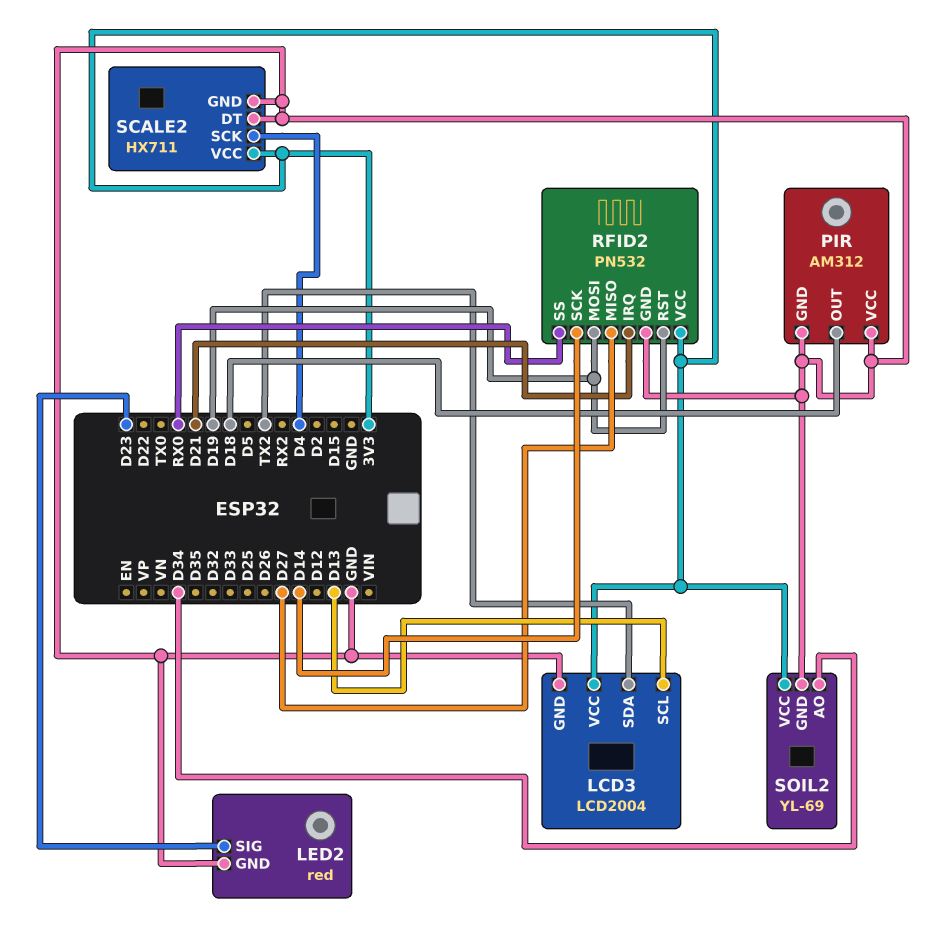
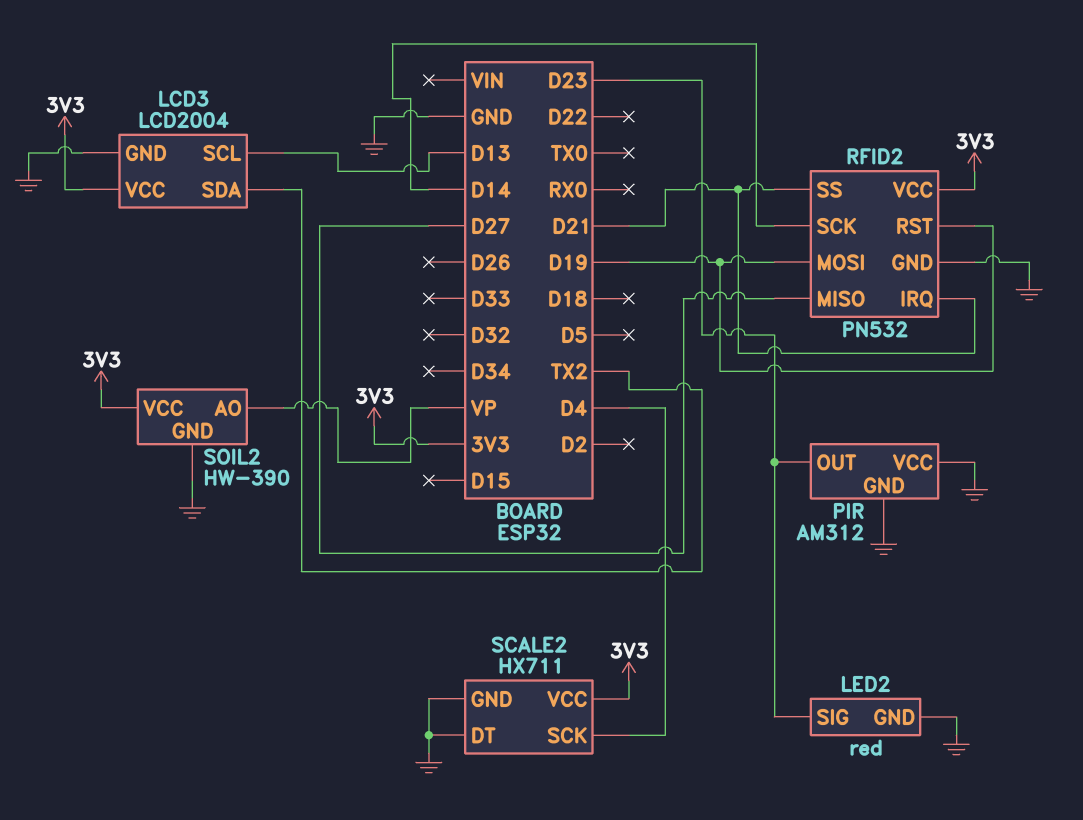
PIR pin OUT: D18 -> D23
RFID2 pin SS: RX0 -> D21
SOIL2: YL-69 -> HW-390
SOIL2 pin AO: D34 -> VP

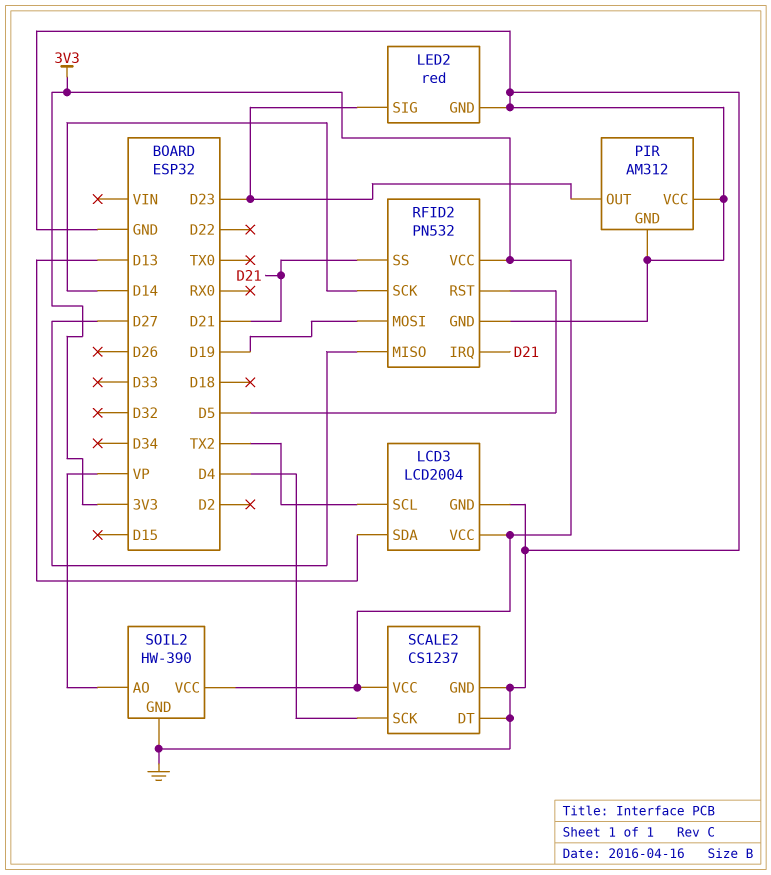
LCD3 pin SCL: D13 -> TX2
LCD3 pin SDA: TX2 -> D13
RFID2 pin RST: D19 -> D5
SCALE2: HX711 -> CS1237

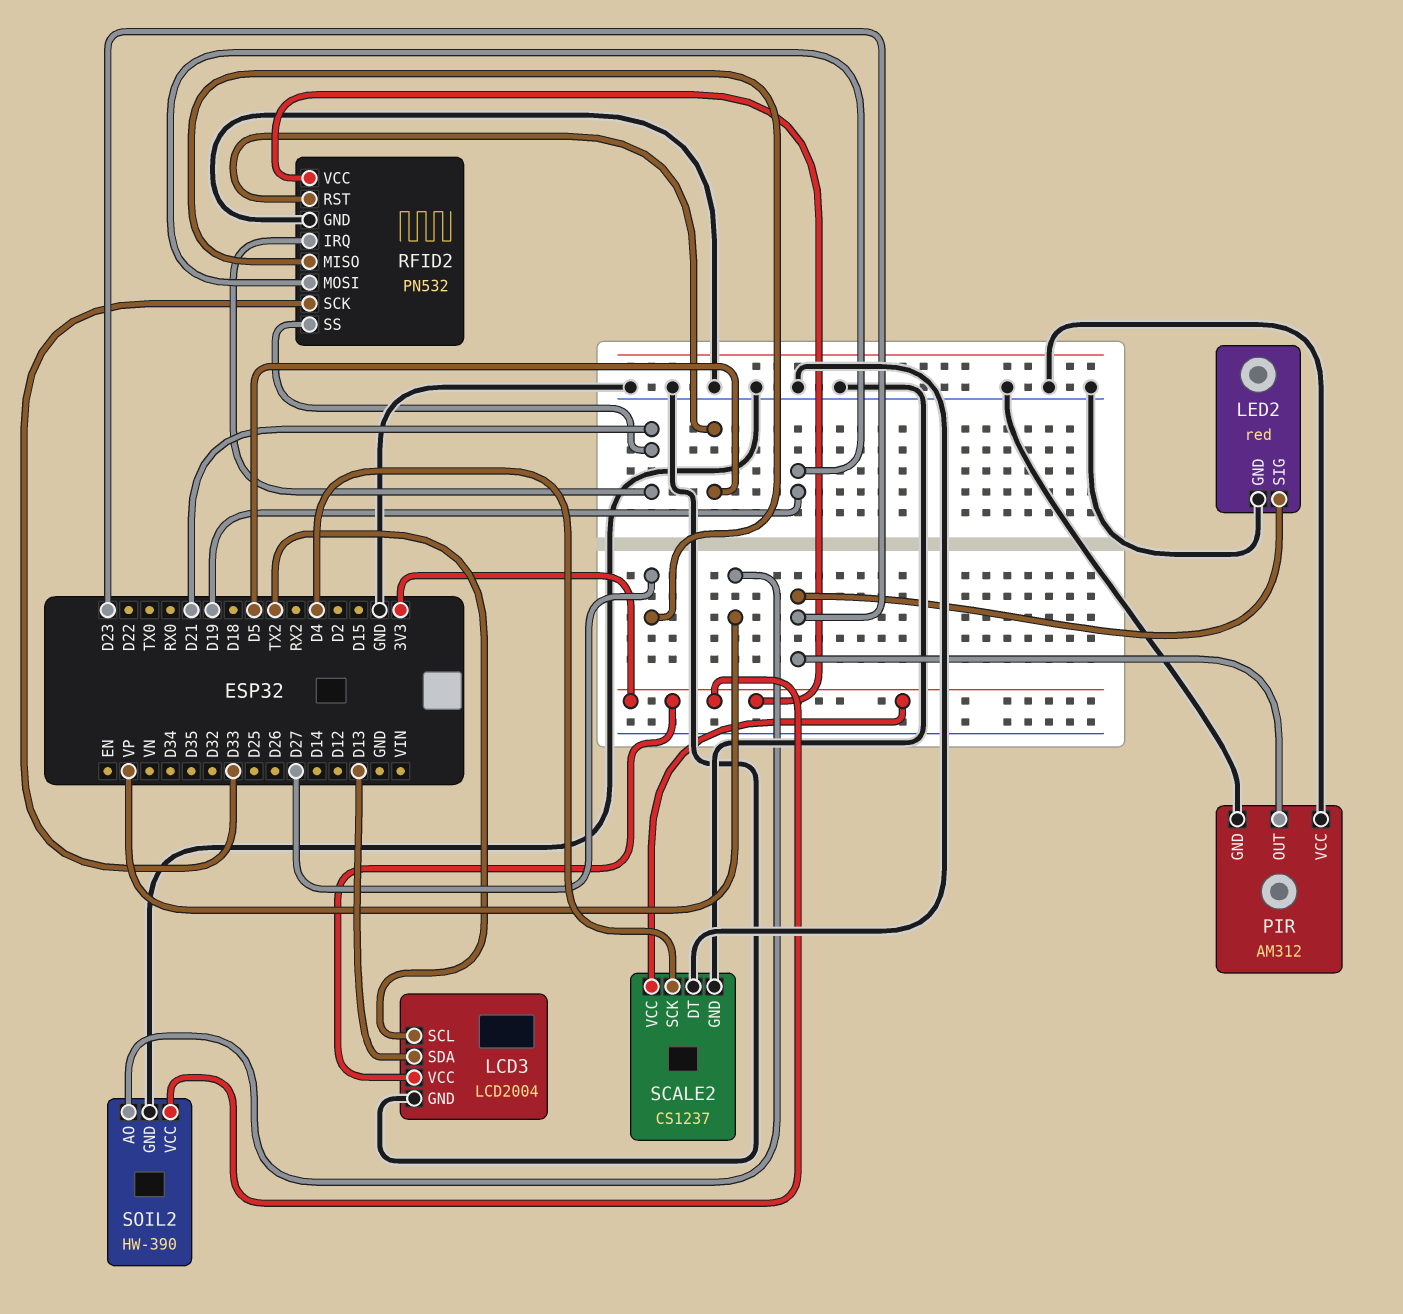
RFID2 pin SCK: D14 -> D33

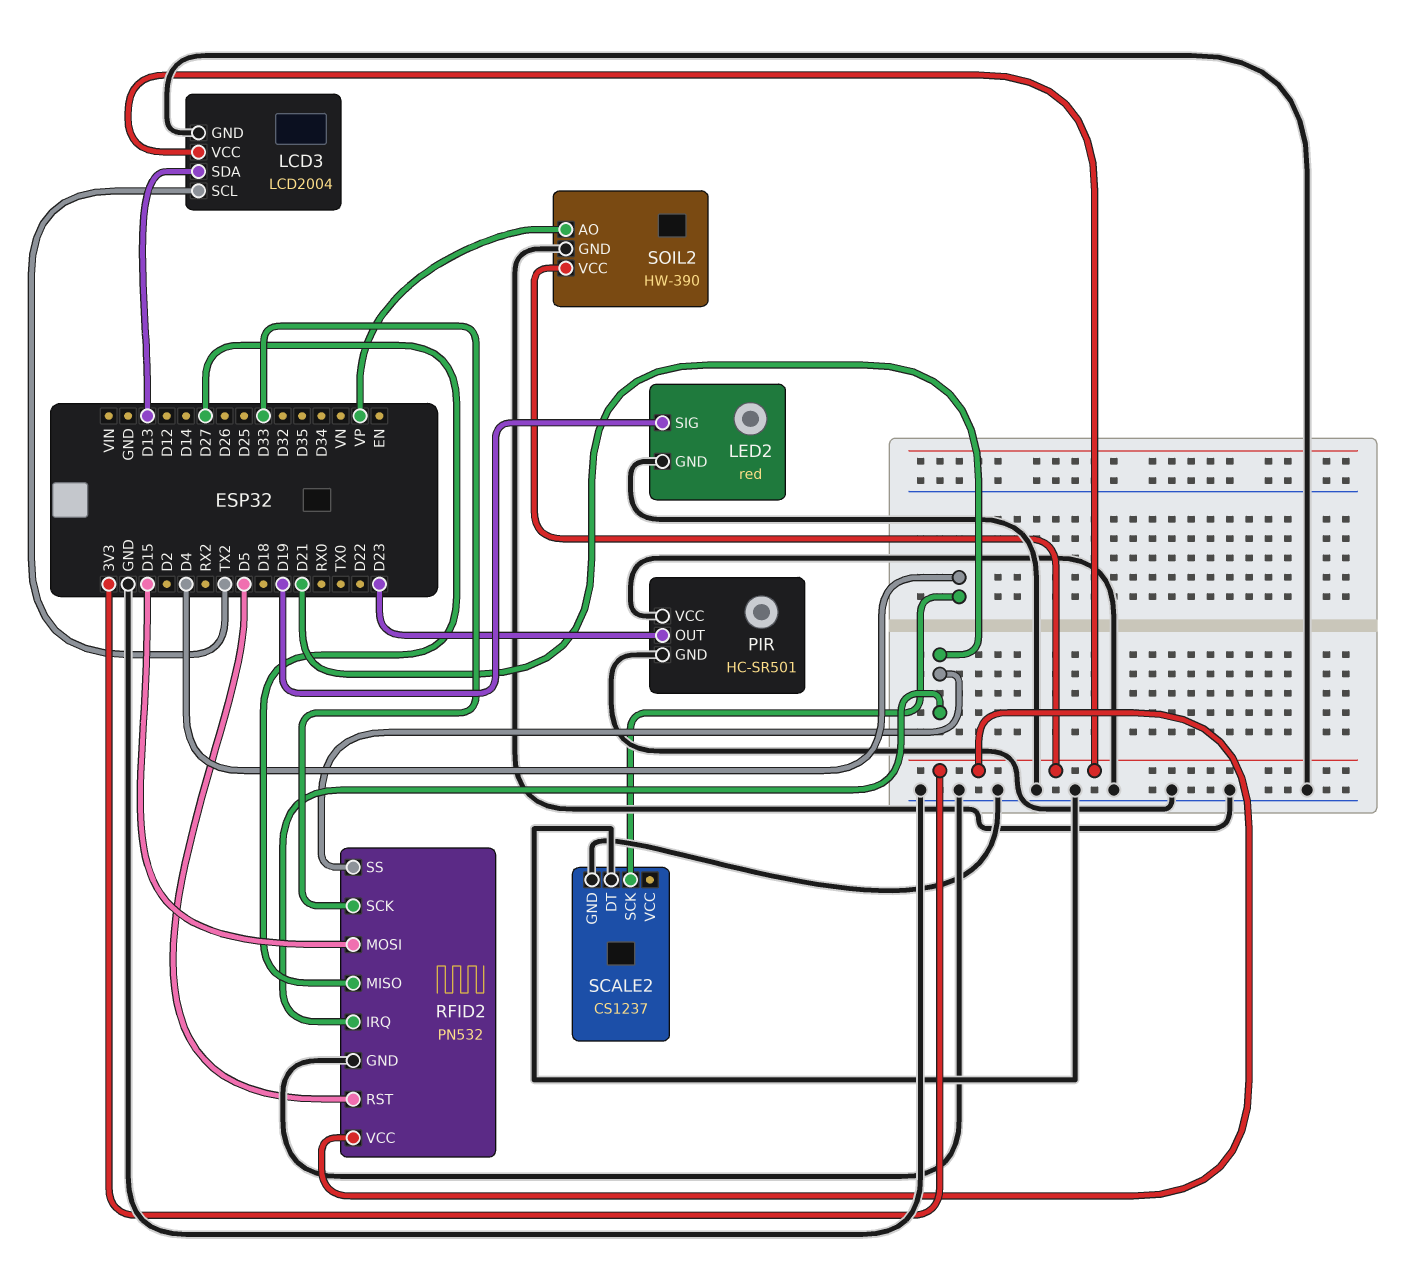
LED2 pin SIG: D23 -> D19
PIR: AM312 -> HC-SR501
RFID2 pin MOSI: D19 -> D15
SCALE2 pin VCC: 3V3 -> none

